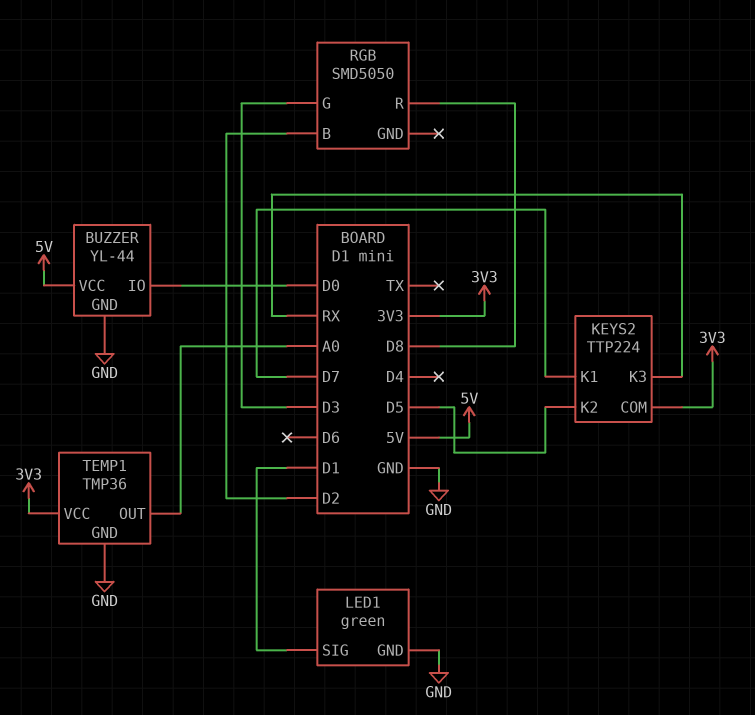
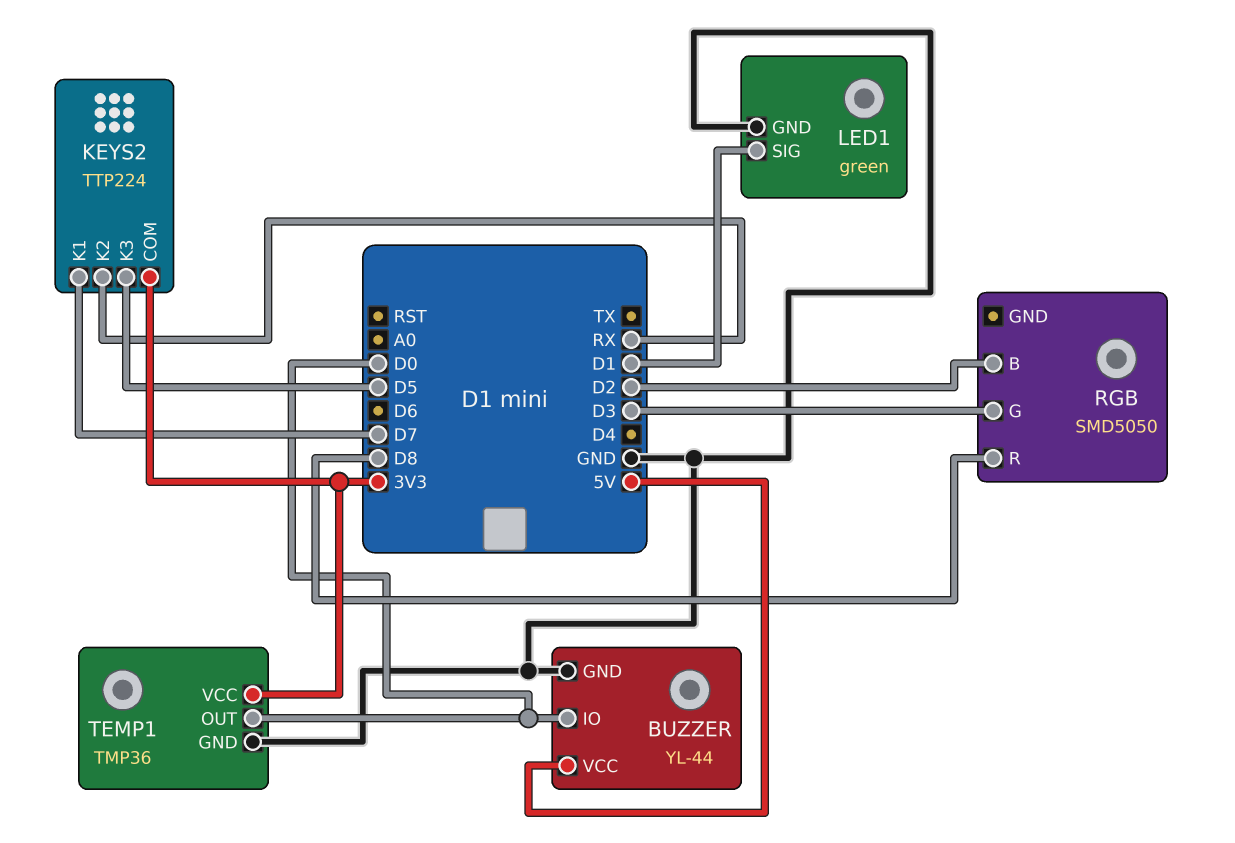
KEYS2 pin K2: D5 -> RX
KEYS2 pin K3: RX -> D5
TEMP1 pin OUT: A0 -> D0

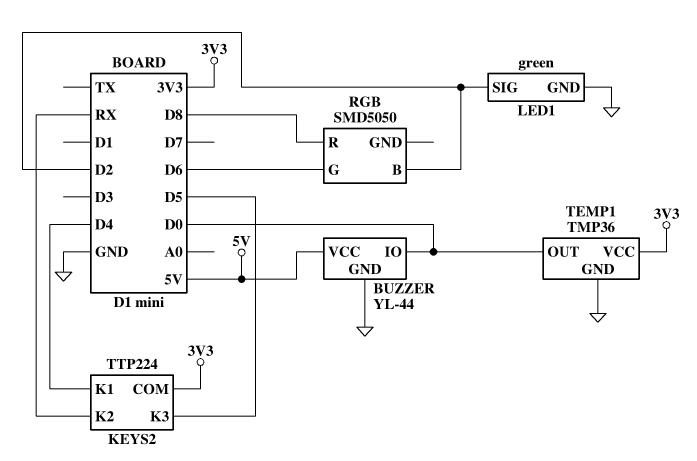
KEYS2 pin K1: D7 -> D4
LED1 pin SIG: D1 -> D2
RGB pin G: D3 -> D6

